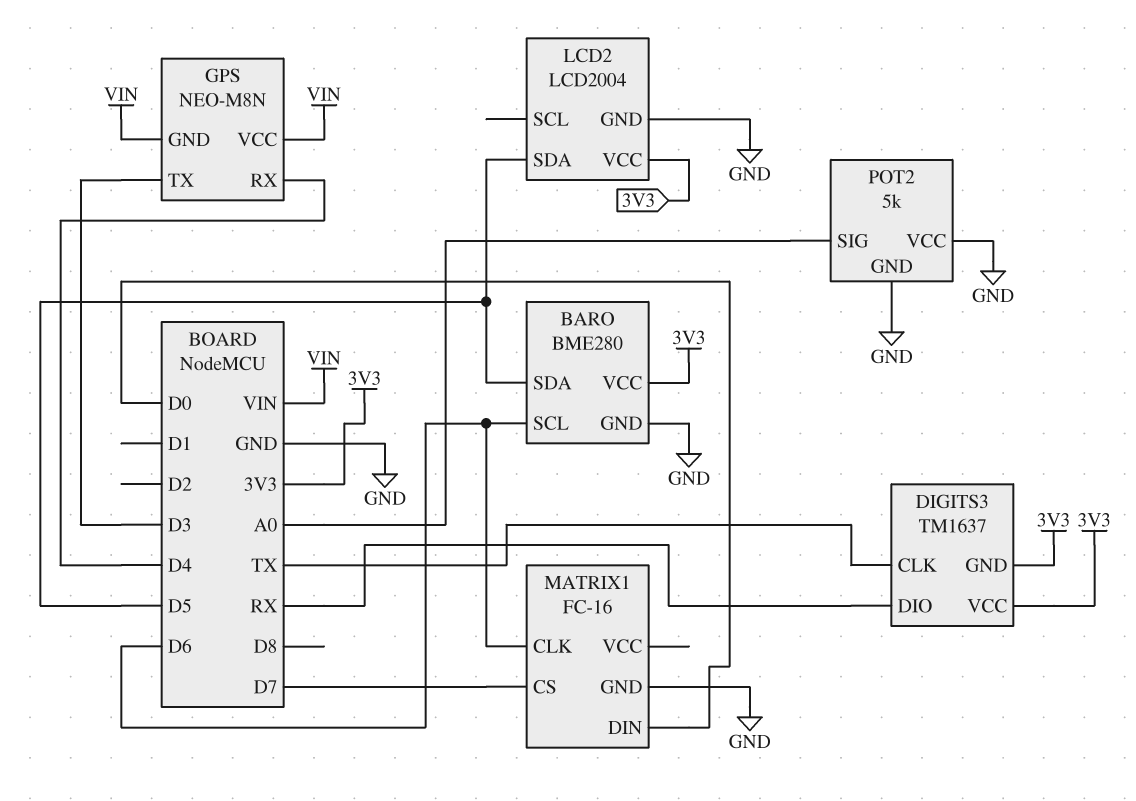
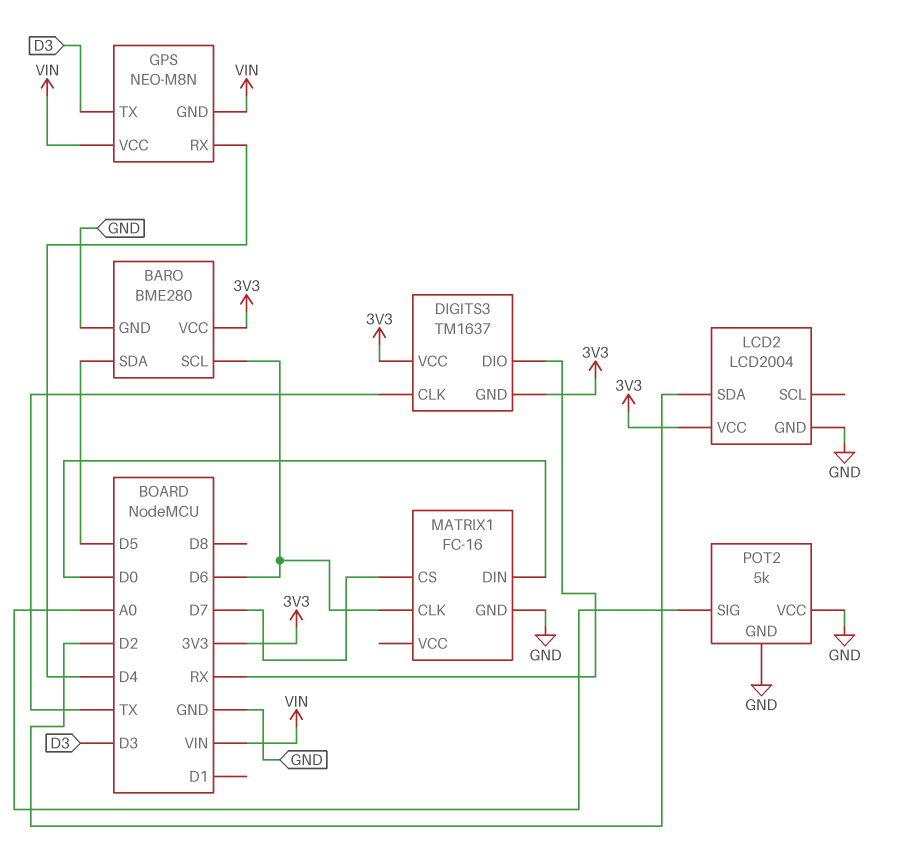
LCD2 pin SDA: D5 -> D2

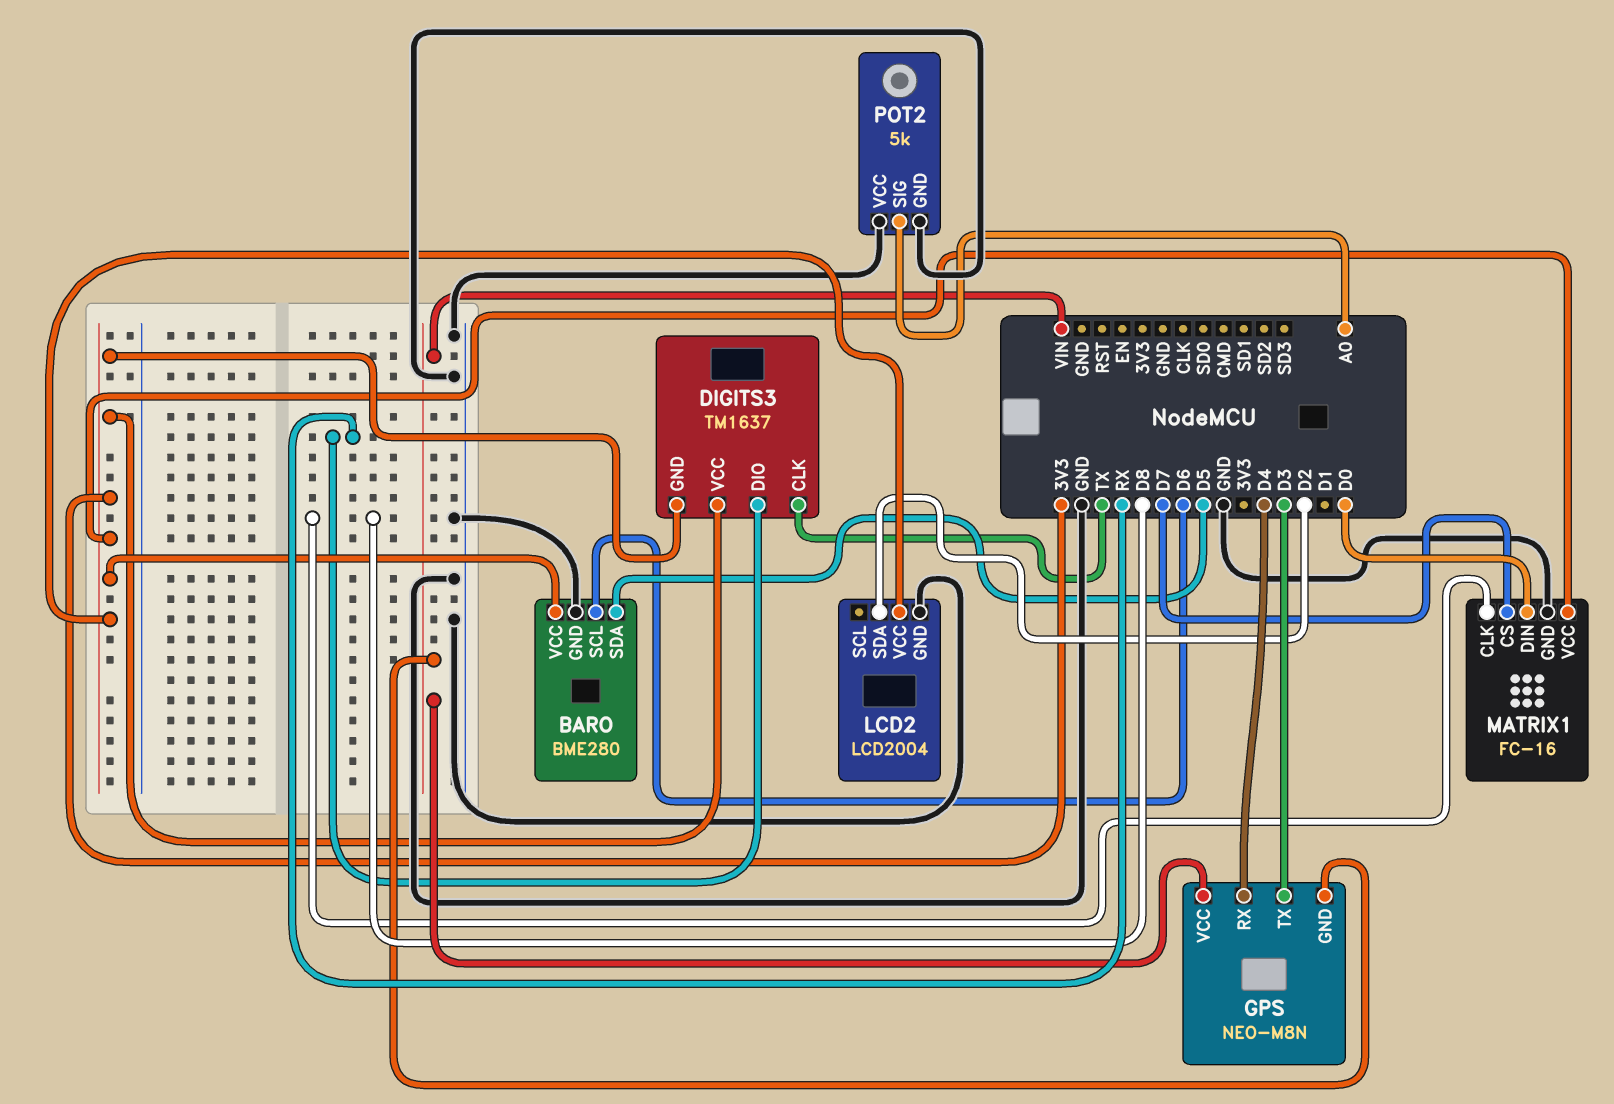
MATRIX1 pin CLK: D6 -> D8
MATRIX1 pin VCC: none -> 3V3

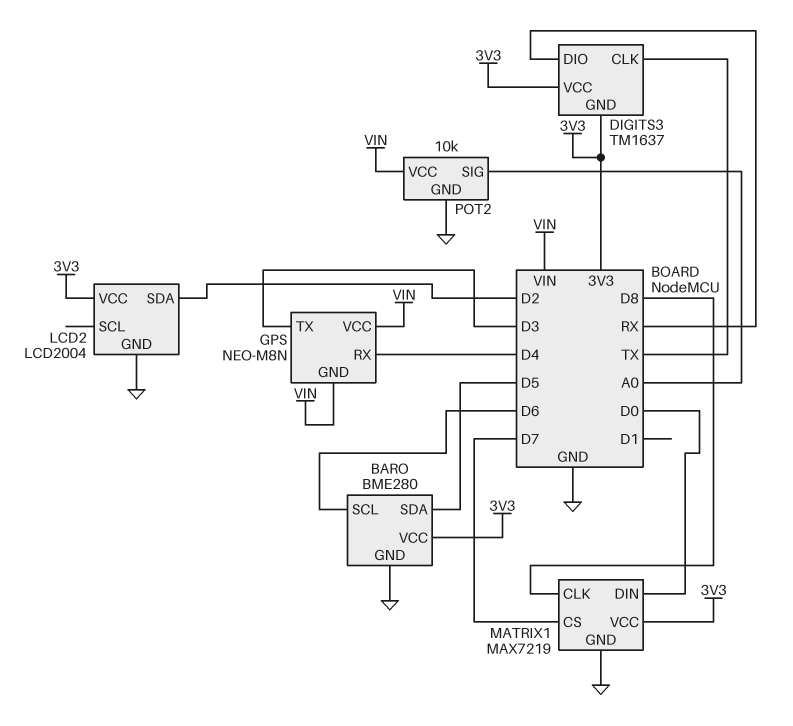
MATRIX1: FC-16 -> MAX7219
POT2: 5k -> 10k
POT2 pin VCC: GND -> VIN

